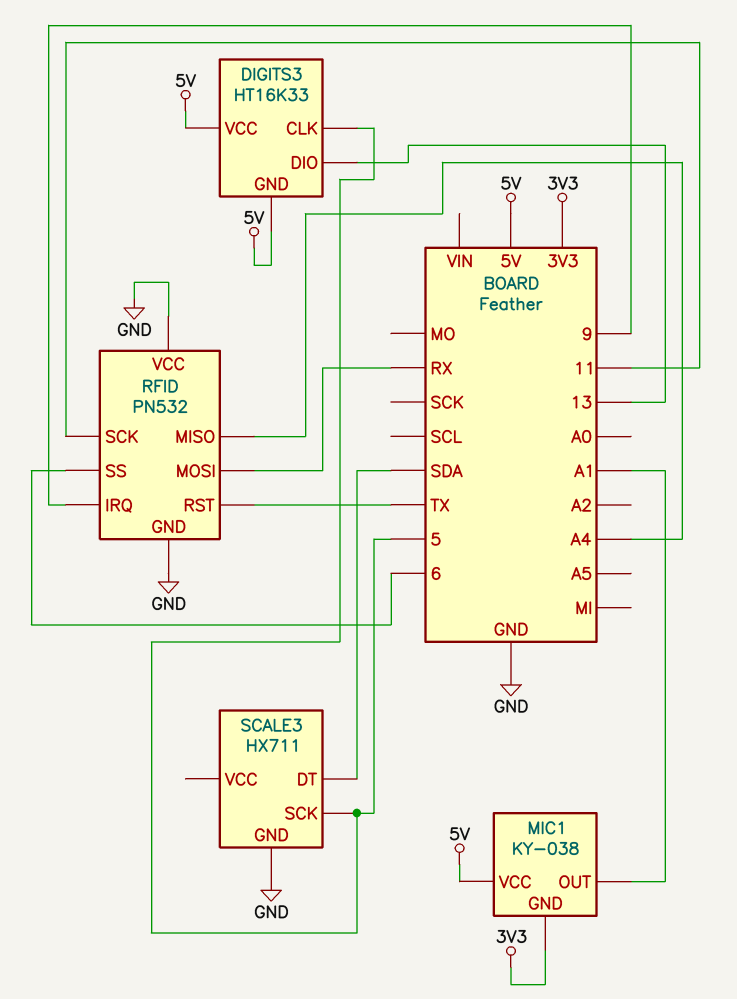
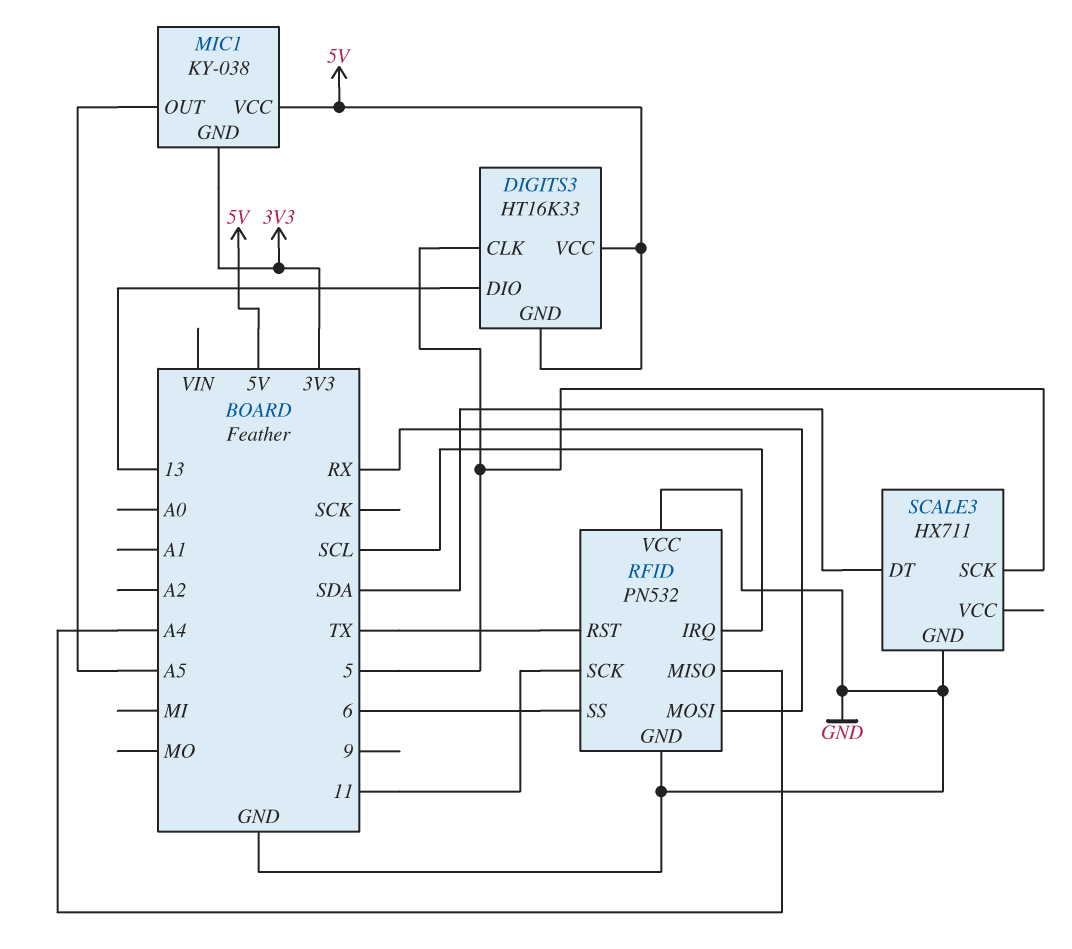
MIC1 pin OUT: A1 -> A5
RFID pin IRQ: 9 -> SCL

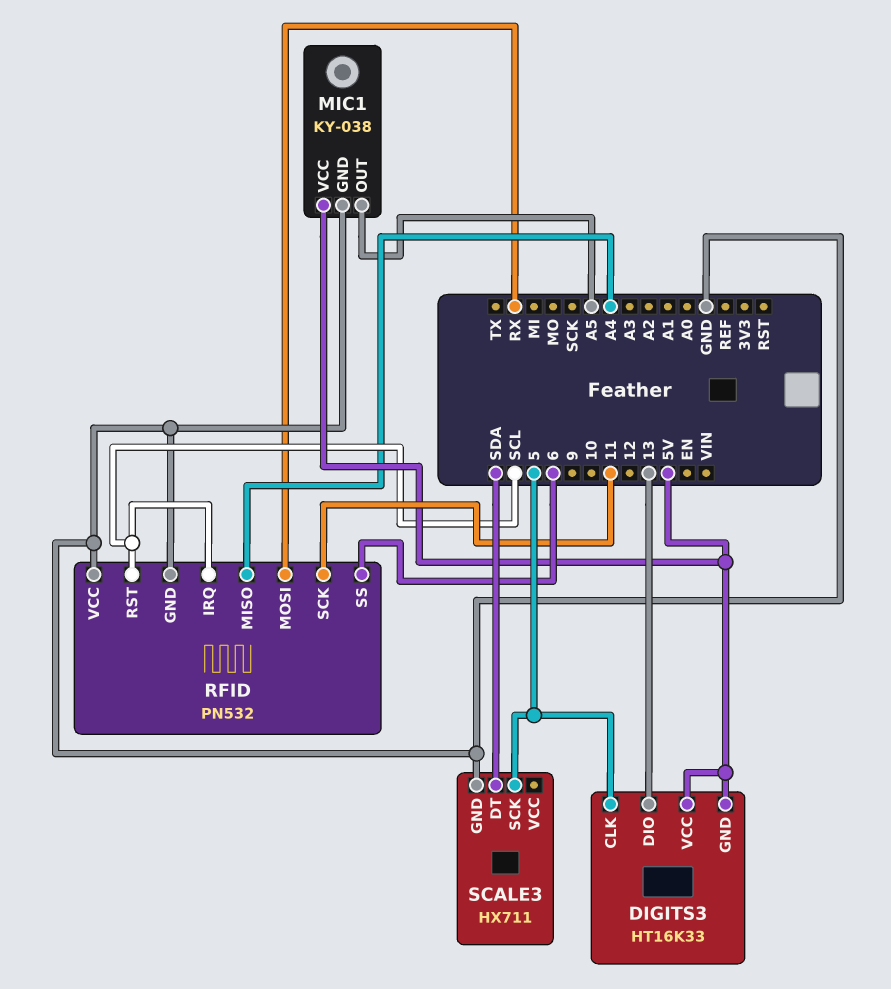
MIC1 pin GND: 3V3 -> GND
RFID pin RST: TX -> SCL

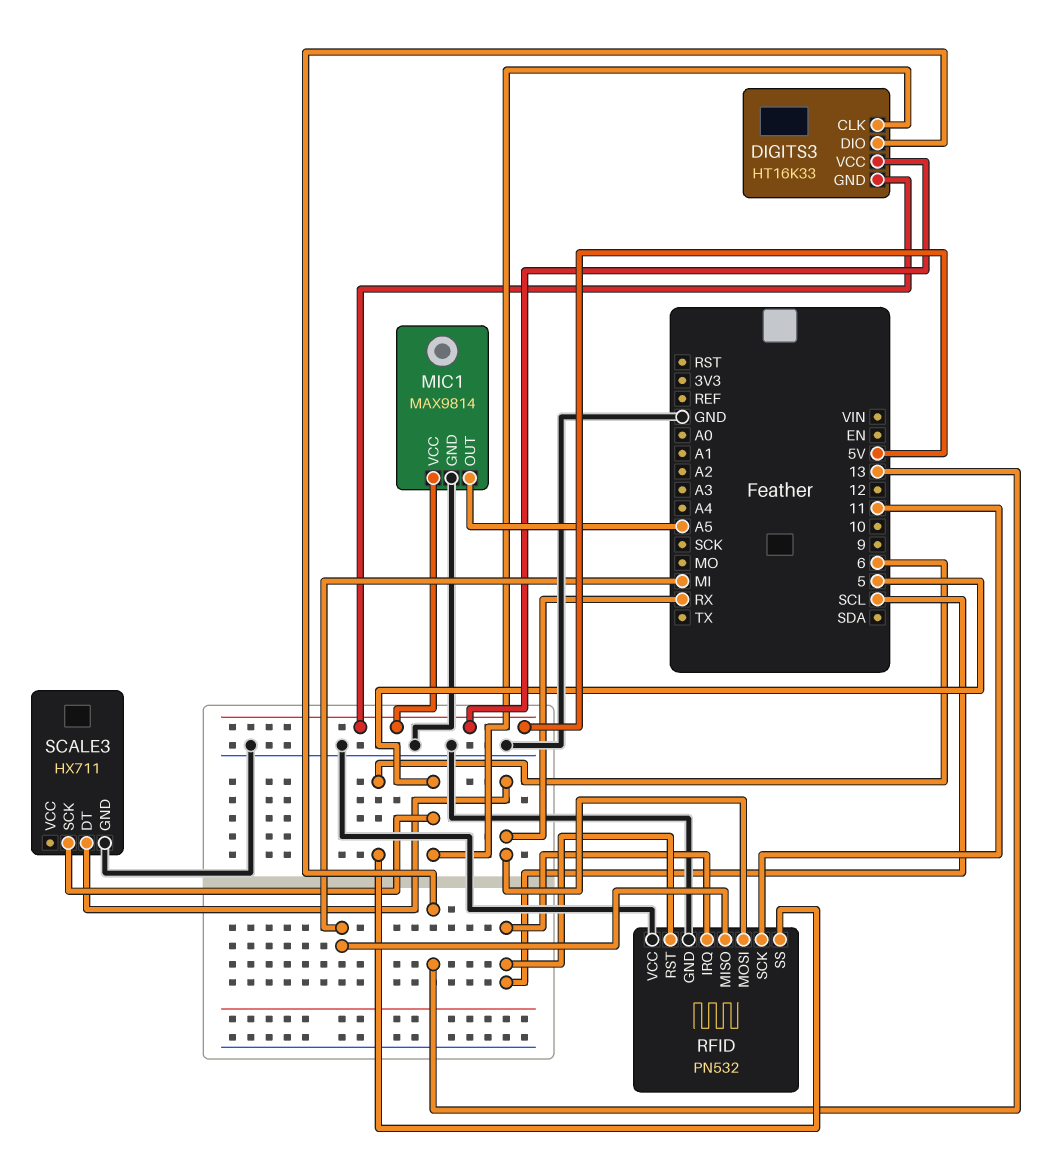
MIC1: KY-038 -> MAX9814
RFID pin MISO: A4 -> MI
SCALE3 pin DT: SDA -> RX

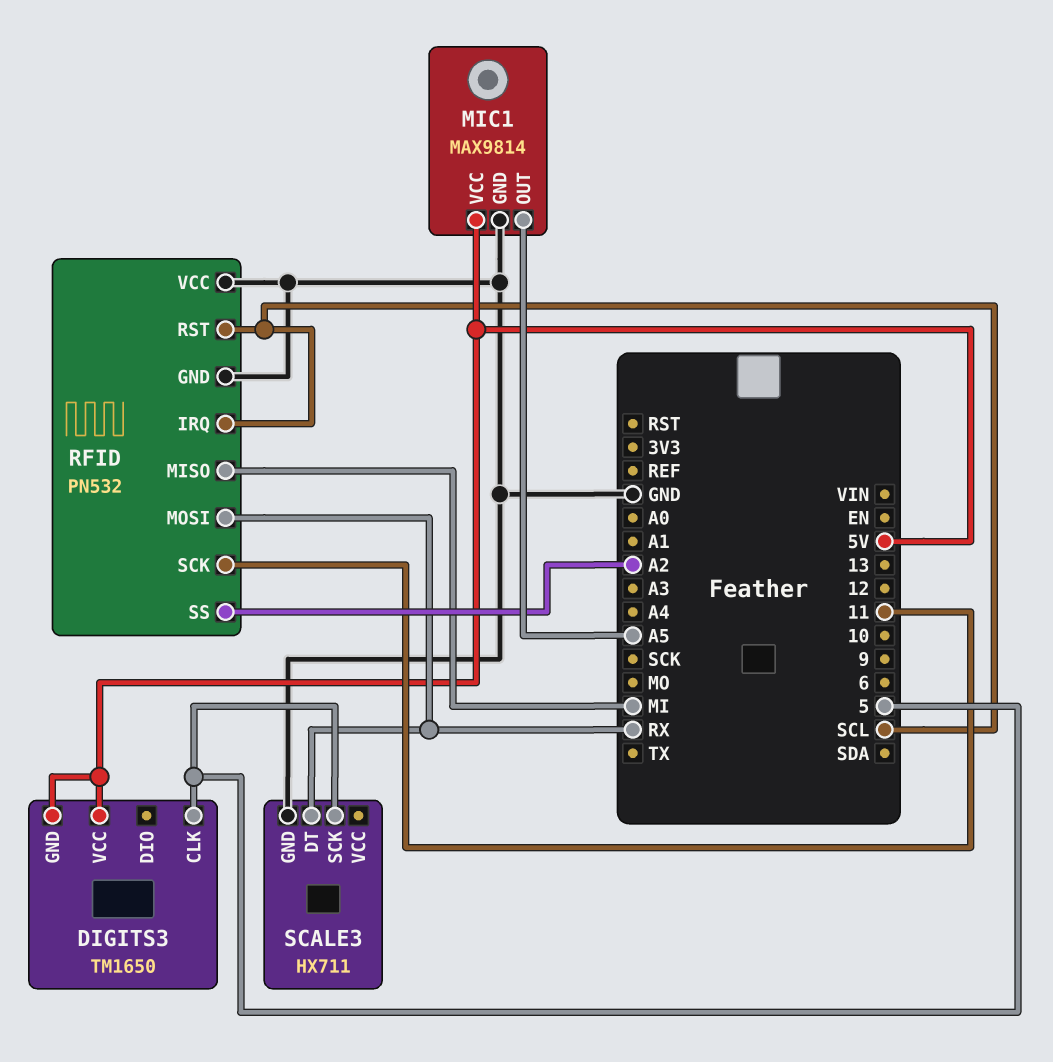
DIGITS3: HT16K33 -> TM1650
DIGITS3 pin DIO: 13 -> none
RFID pin SS: 6 -> A2

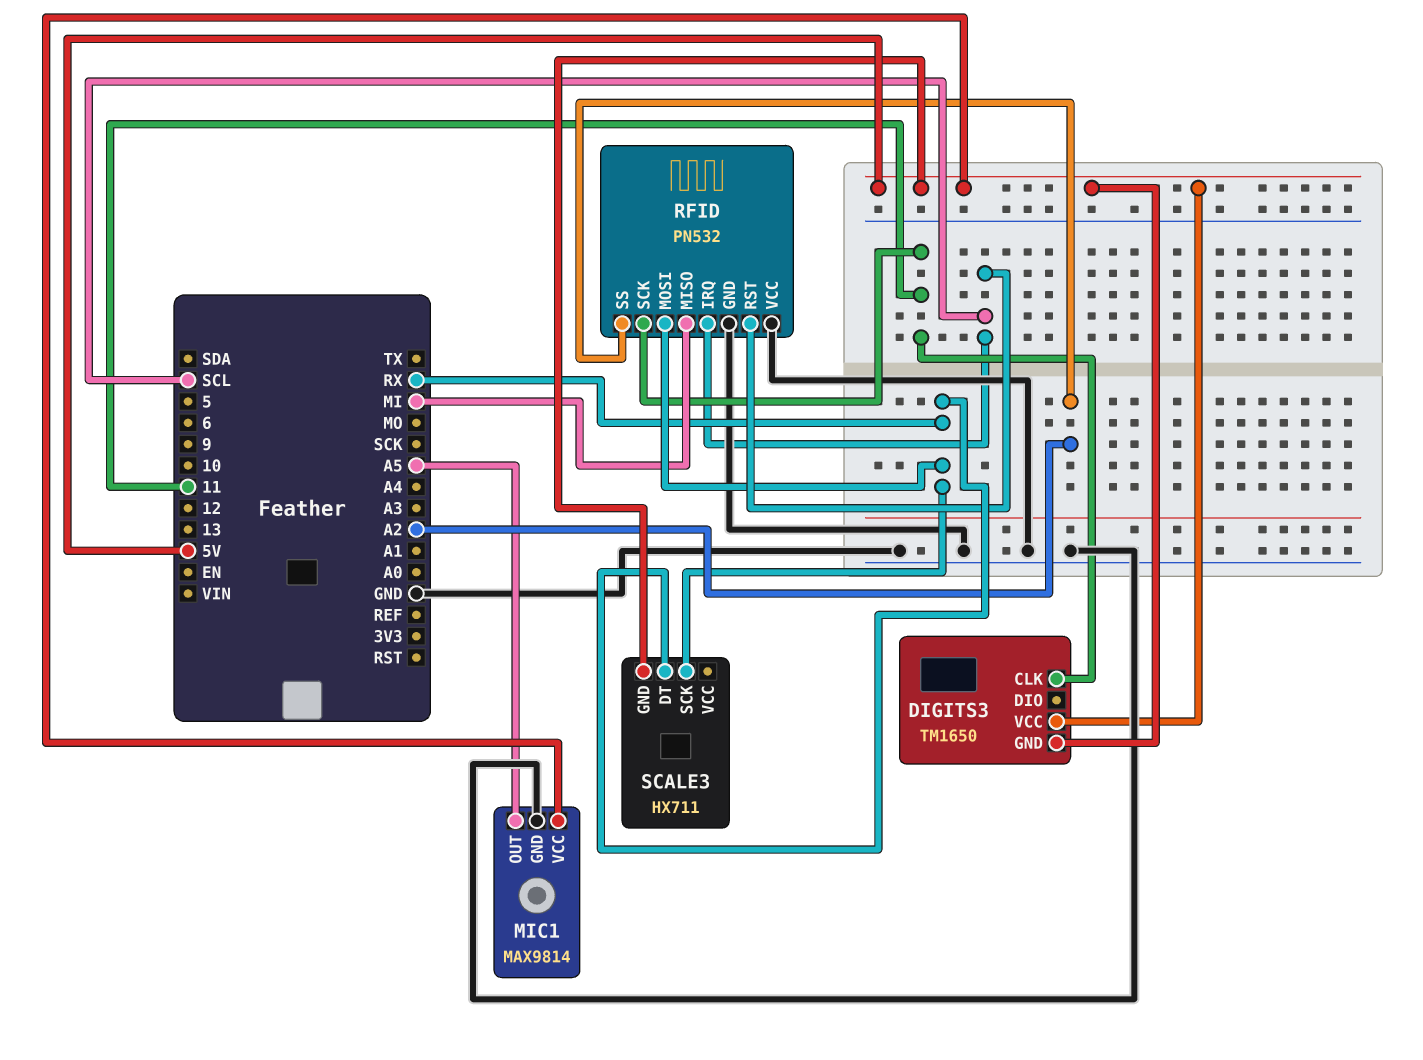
DIGITS3 pin CLK: 5 -> 11
SCALE3 pin GND: GND -> 5V
SCALE3 pin SCK: 5 -> RX

